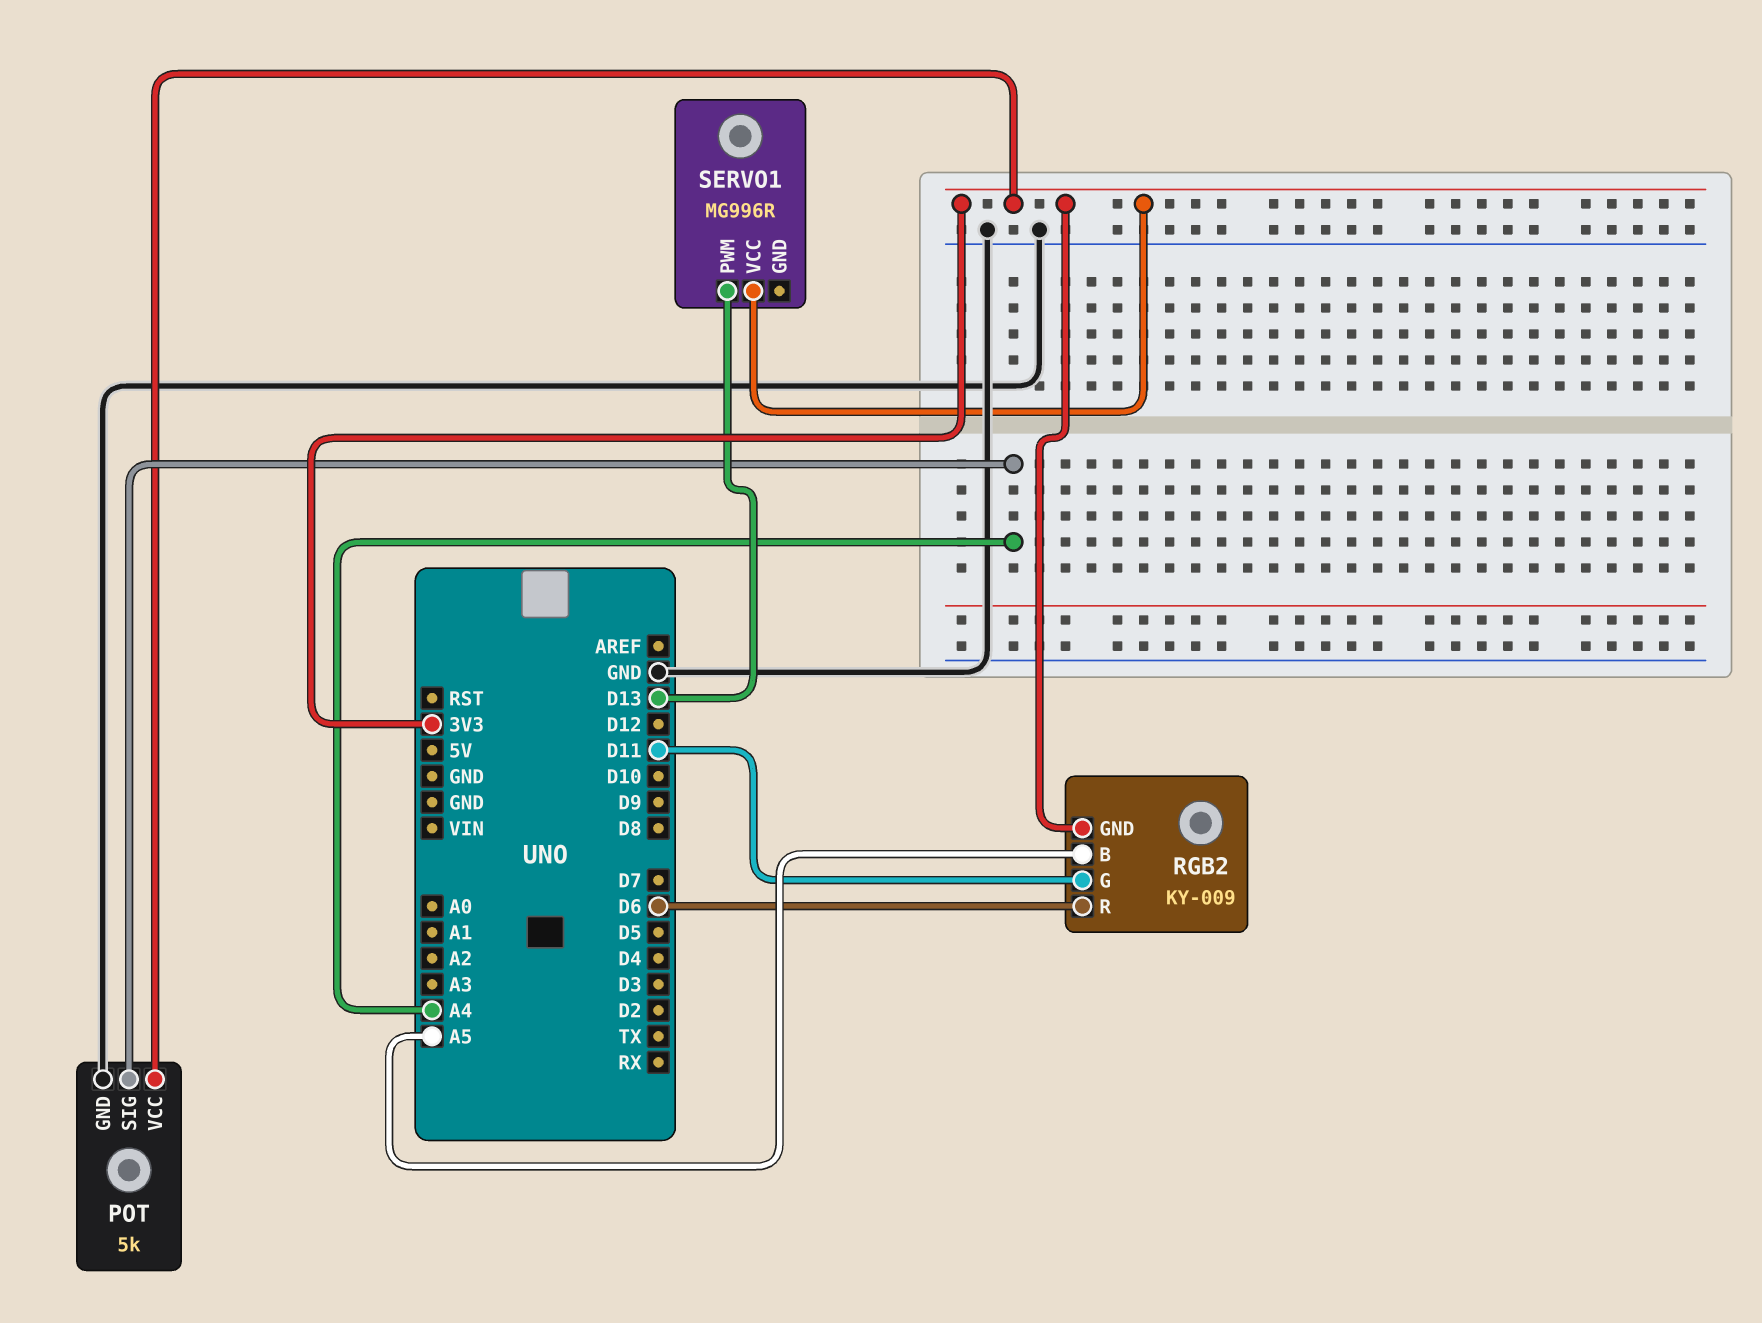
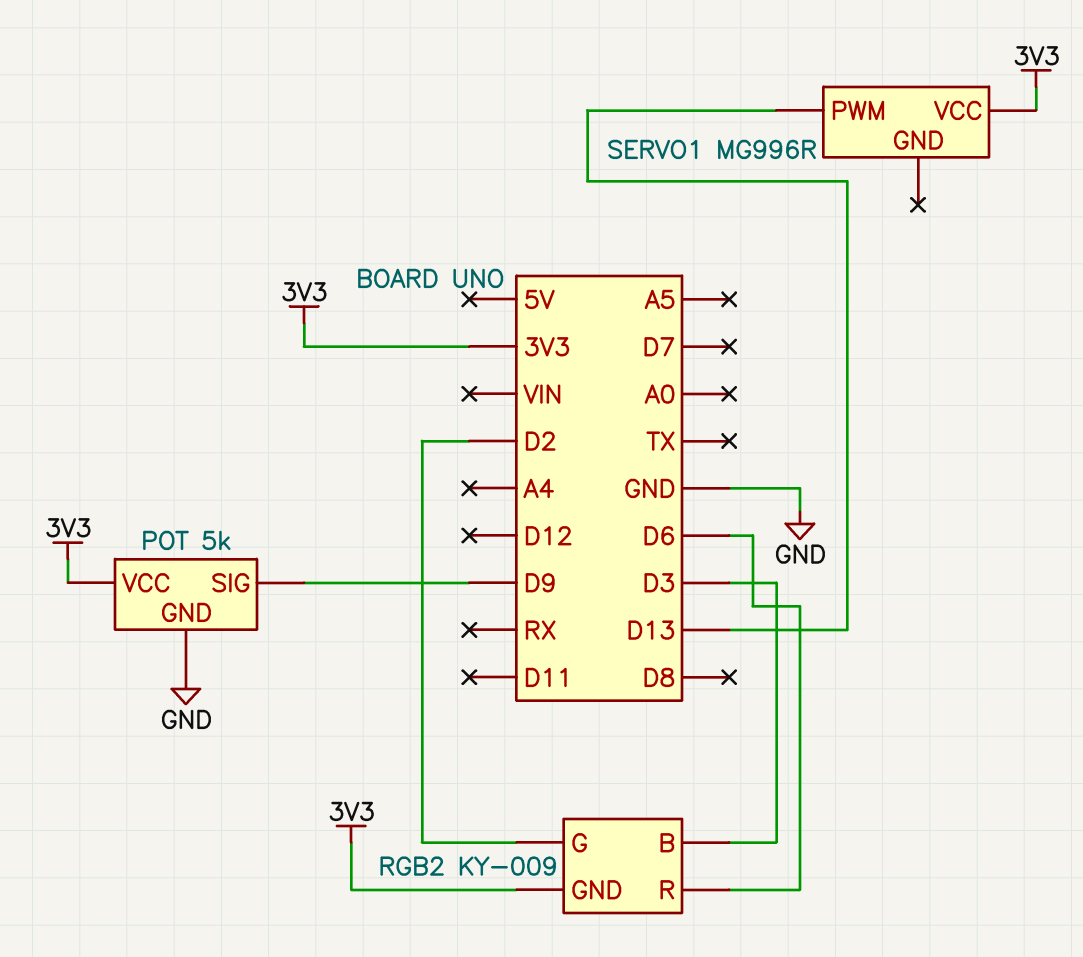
POT pin SIG: A4 -> D9
RGB2 pin B: A5 -> D3
RGB2 pin G: D11 -> D2

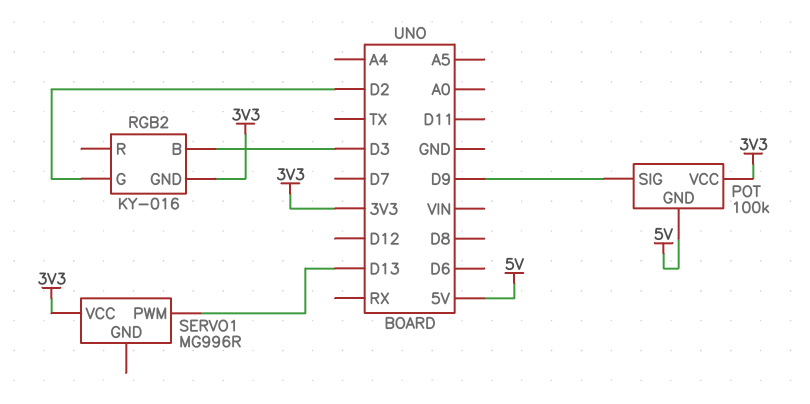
POT: 5k -> 100k
POT pin GND: GND -> 5V
RGB2: KY-009 -> KY-016
RGB2 pin R: D6 -> none

